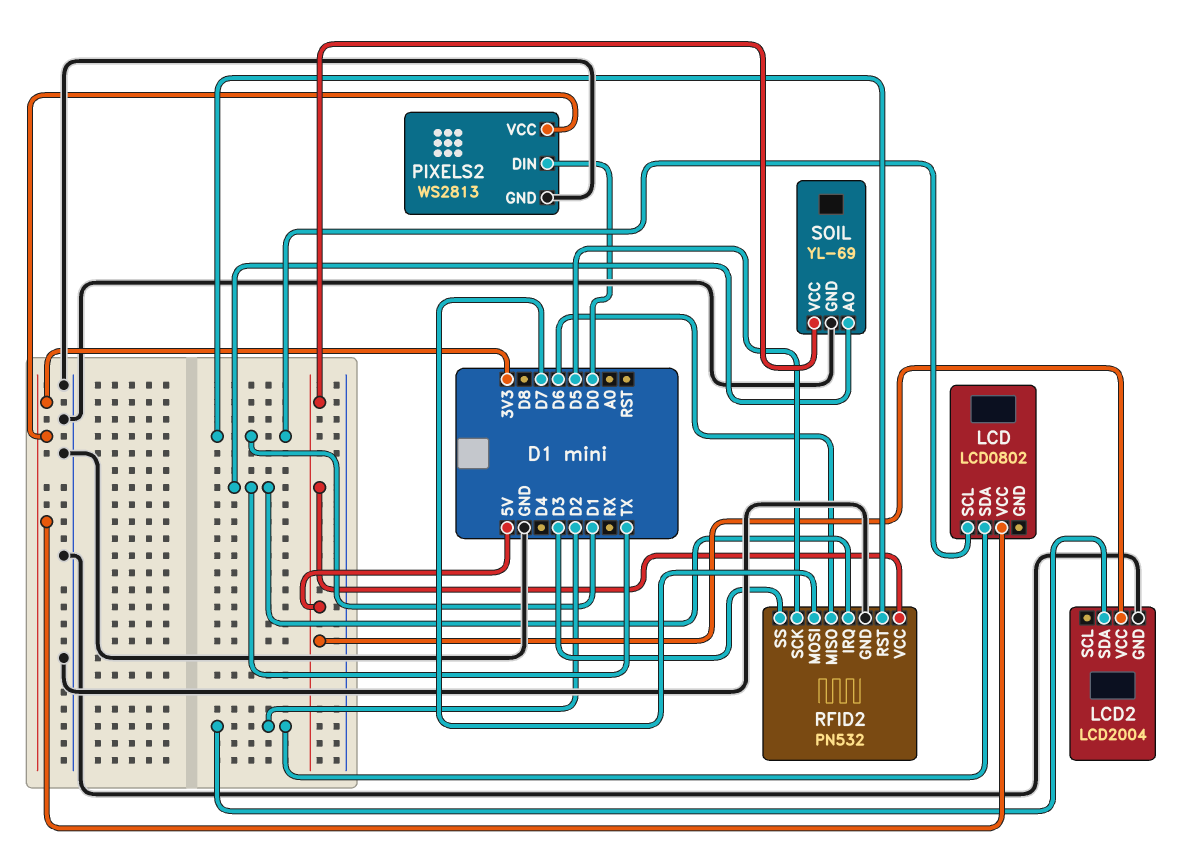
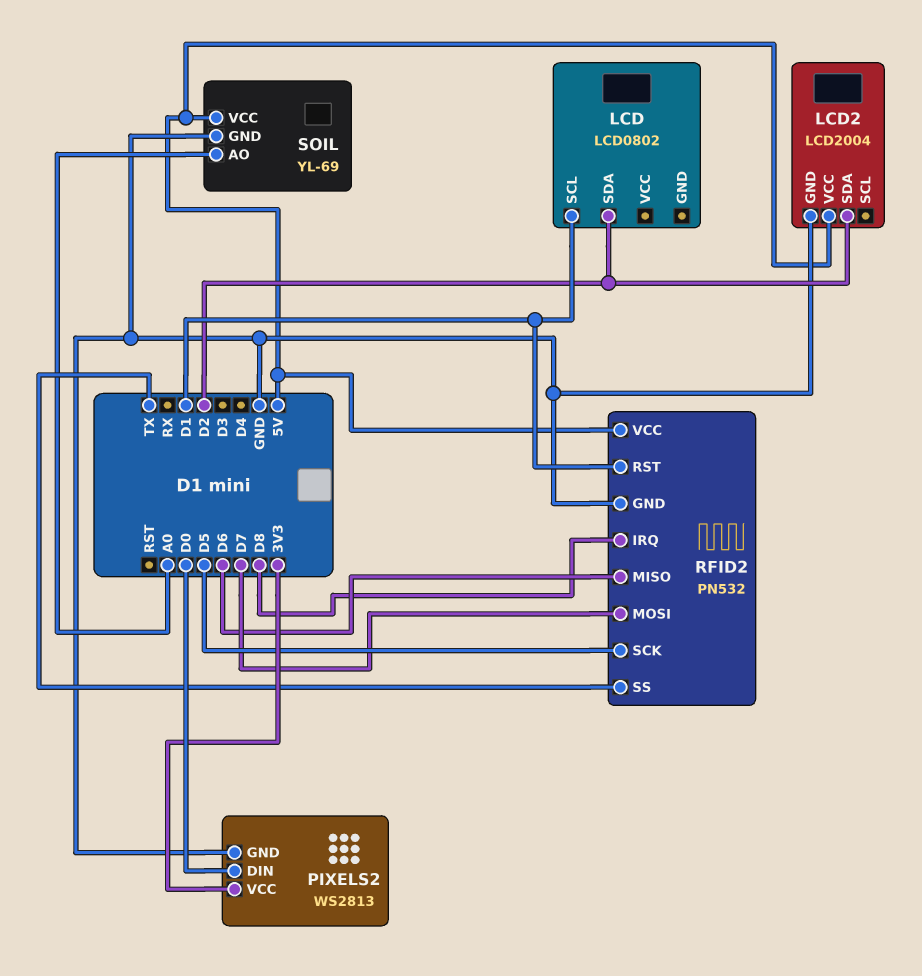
LCD pin VCC: 3V3 -> none
RFID2 pin IRQ: TX -> D8
RFID2 pin SS: D3 -> TX
SOIL pin AO: TX -> A0

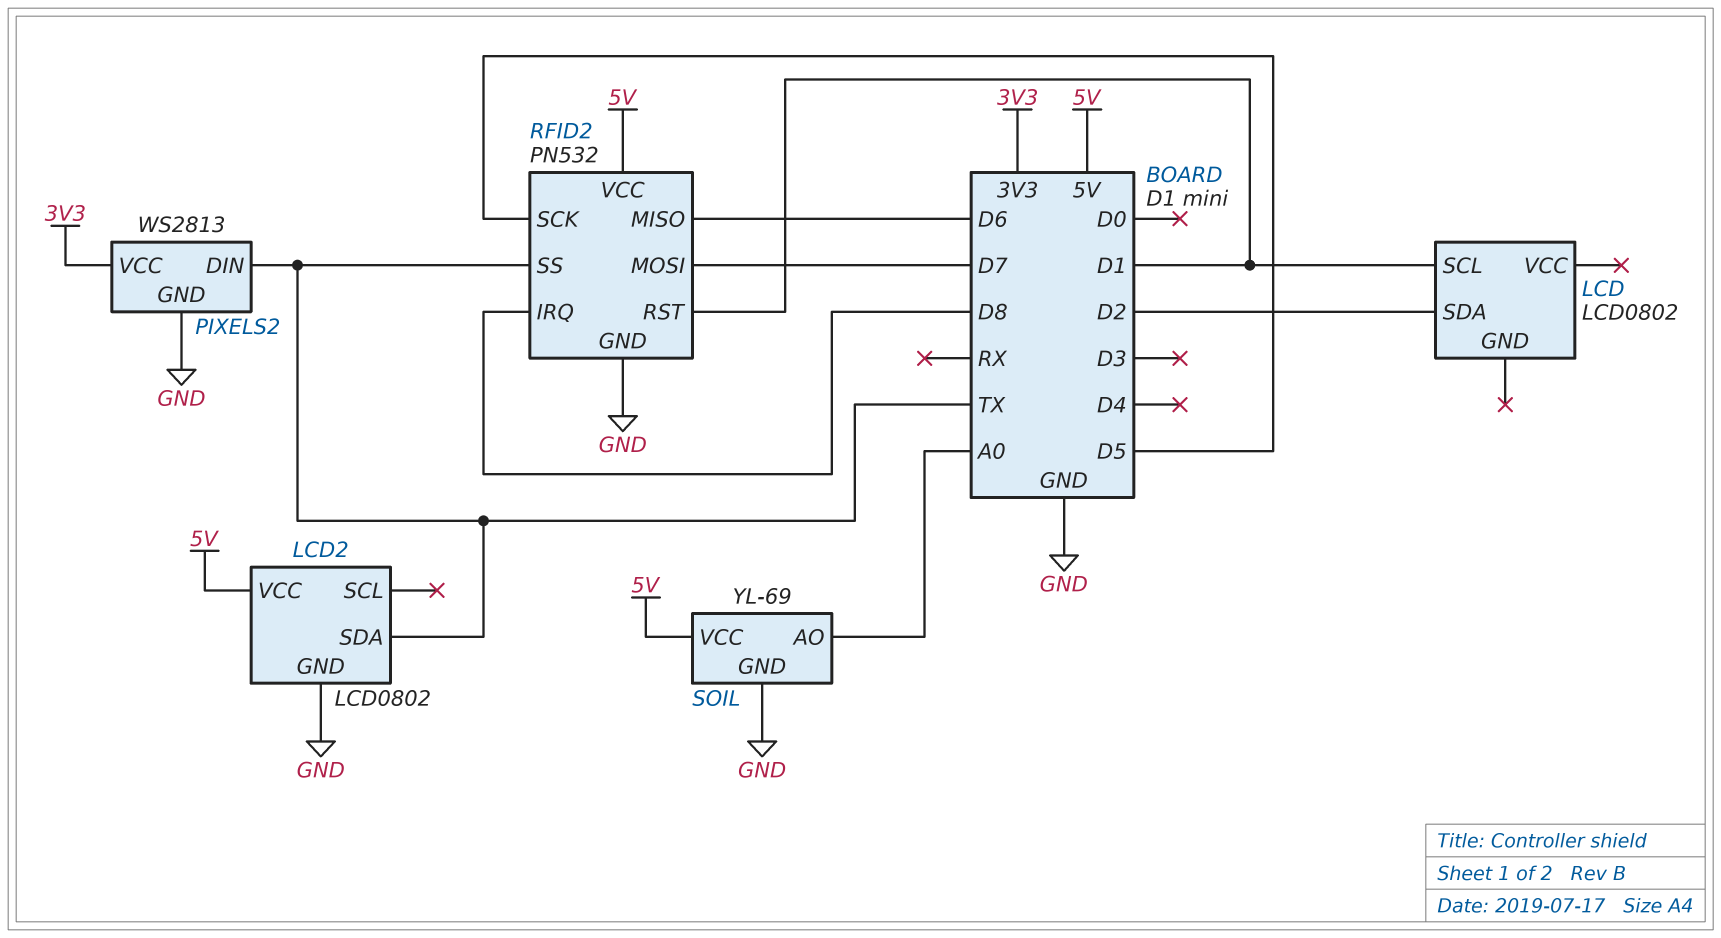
LCD2: LCD2004 -> LCD0802
LCD2 pin SDA: D2 -> TX
PIXELS2 pin DIN: D0 -> TX

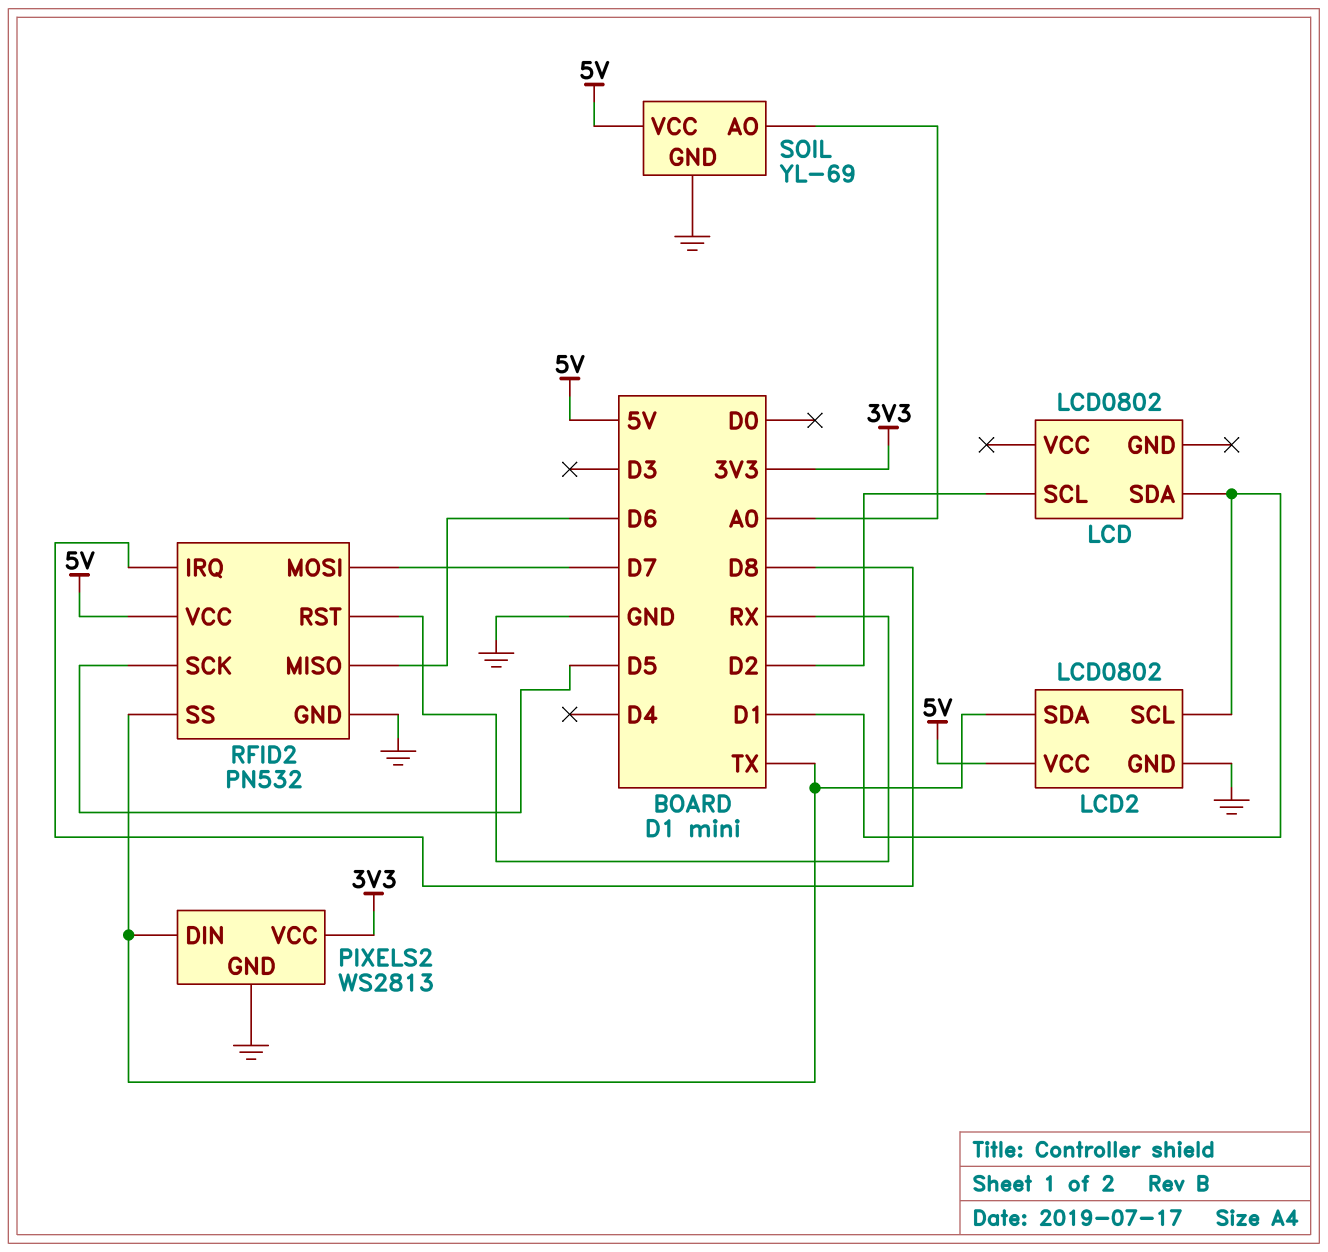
LCD pin SCL: D1 -> D2
LCD pin SDA: D2 -> D1
LCD2 pin SCL: none -> D1
RFID2 pin RST: D1 -> RX

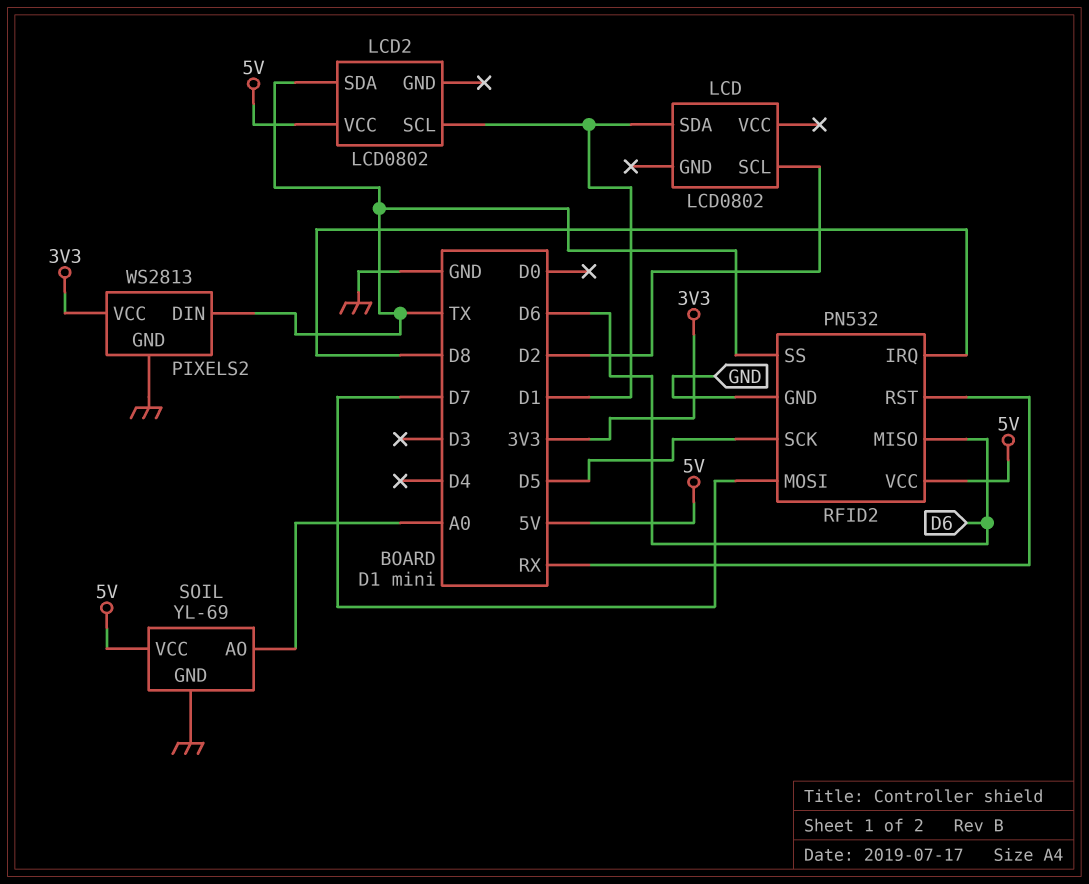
LCD2 pin GND: GND -> none

